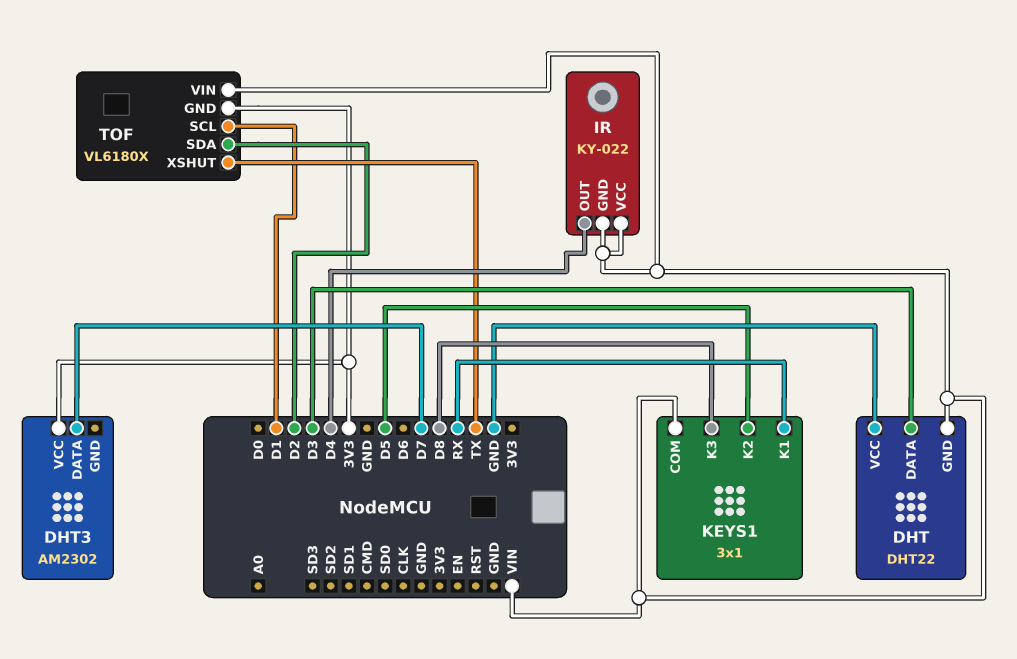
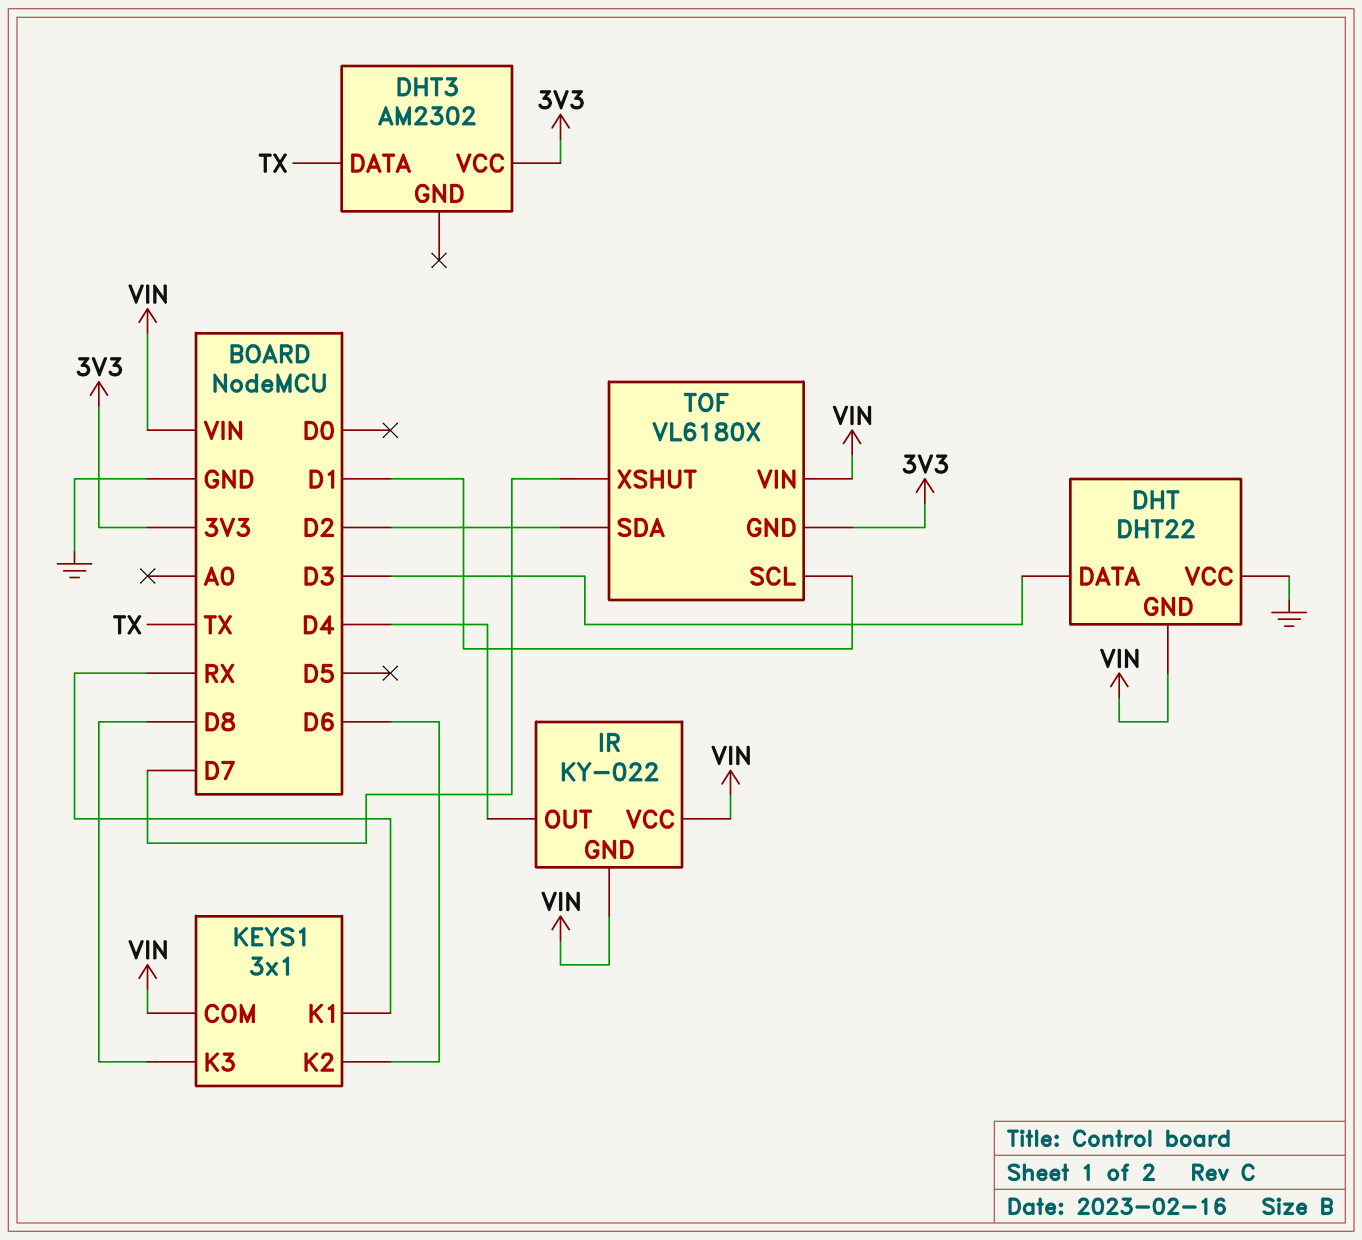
DHT3 pin DATA: D7 -> TX
KEYS1 pin K2: D5 -> D6
TOF pin XSHUT: TX -> D7

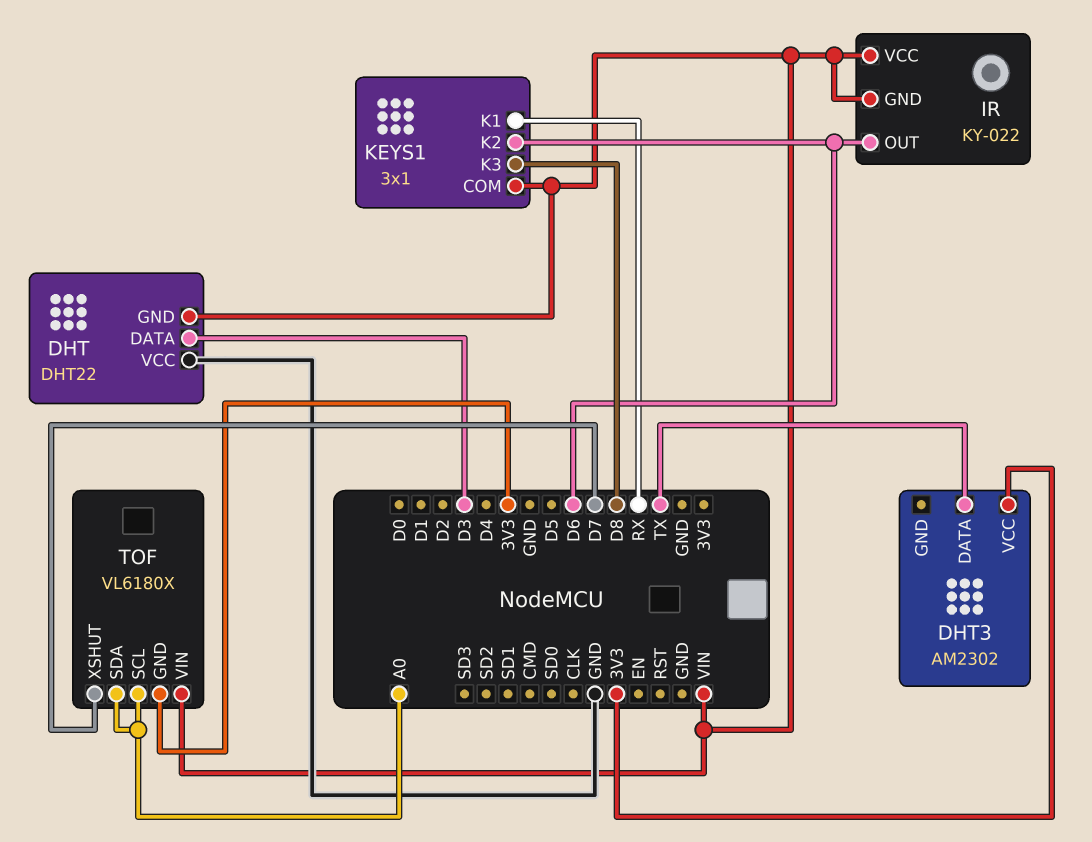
IR pin OUT: D4 -> D6
TOF pin SCL: D1 -> A0
TOF pin SDA: D2 -> A0

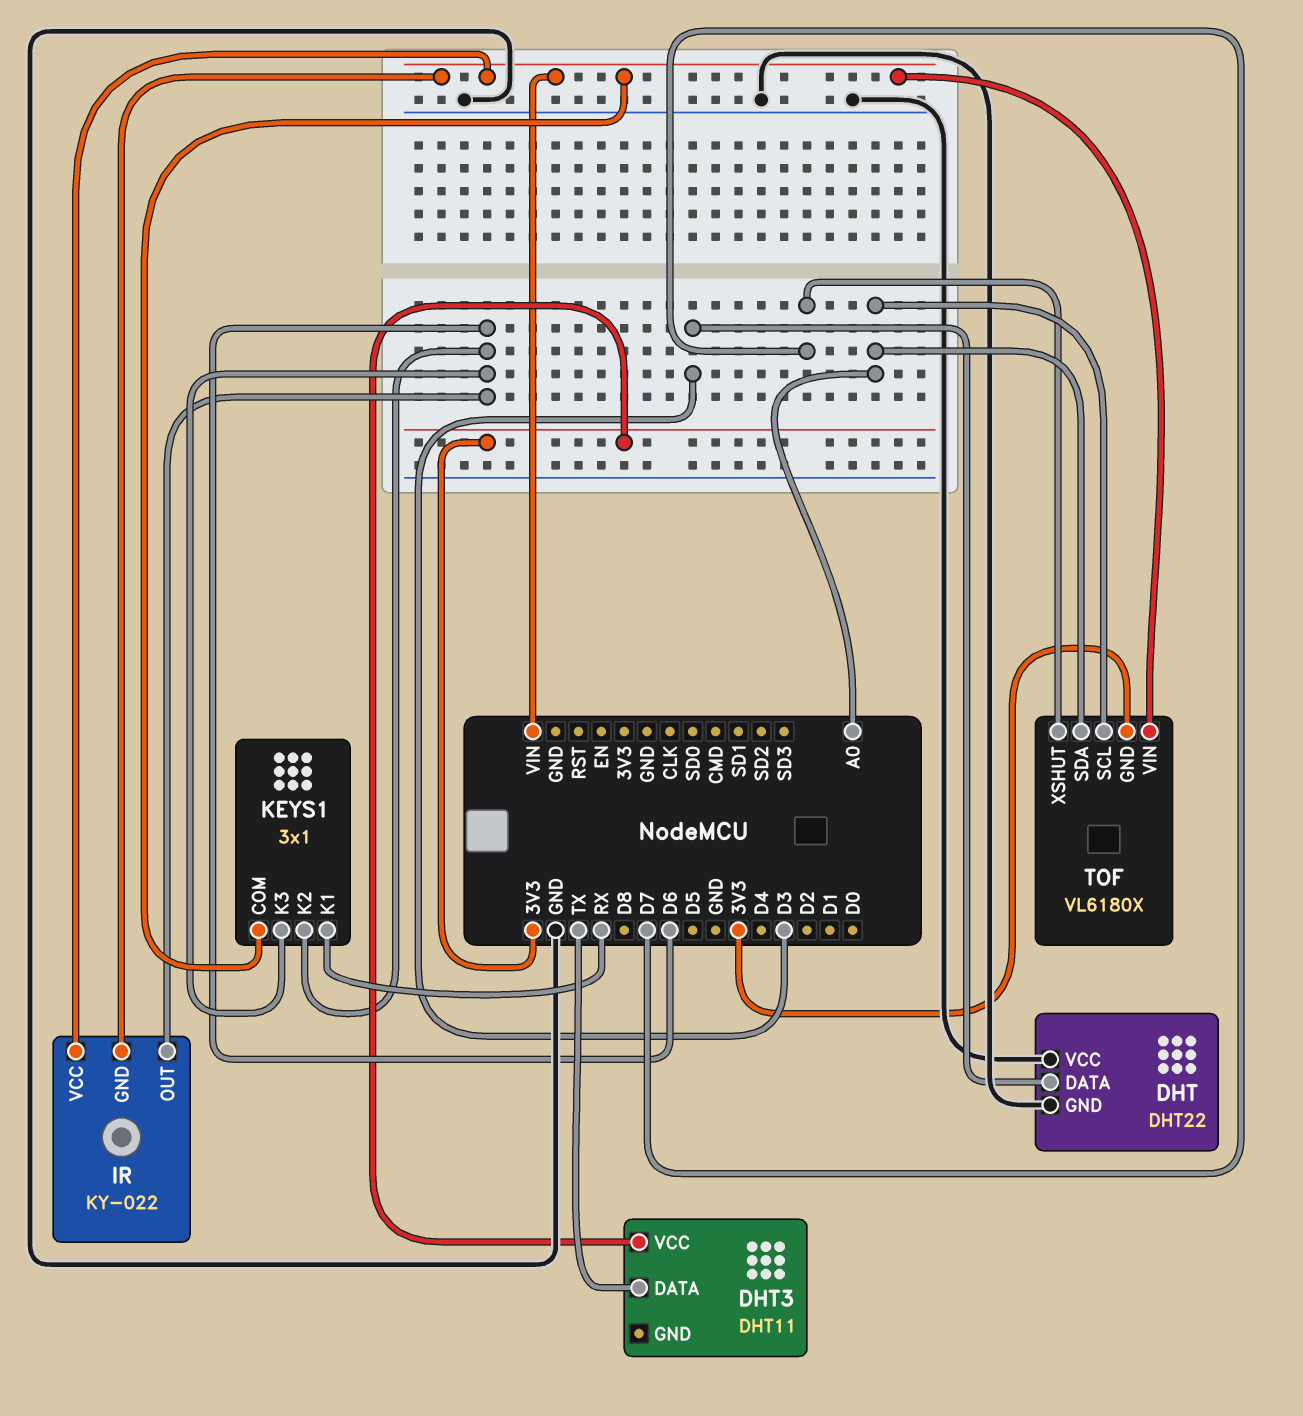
DHT pin GND: VIN -> GND
DHT3: AM2302 -> DHT11
KEYS1 pin K3: D8 -> D6

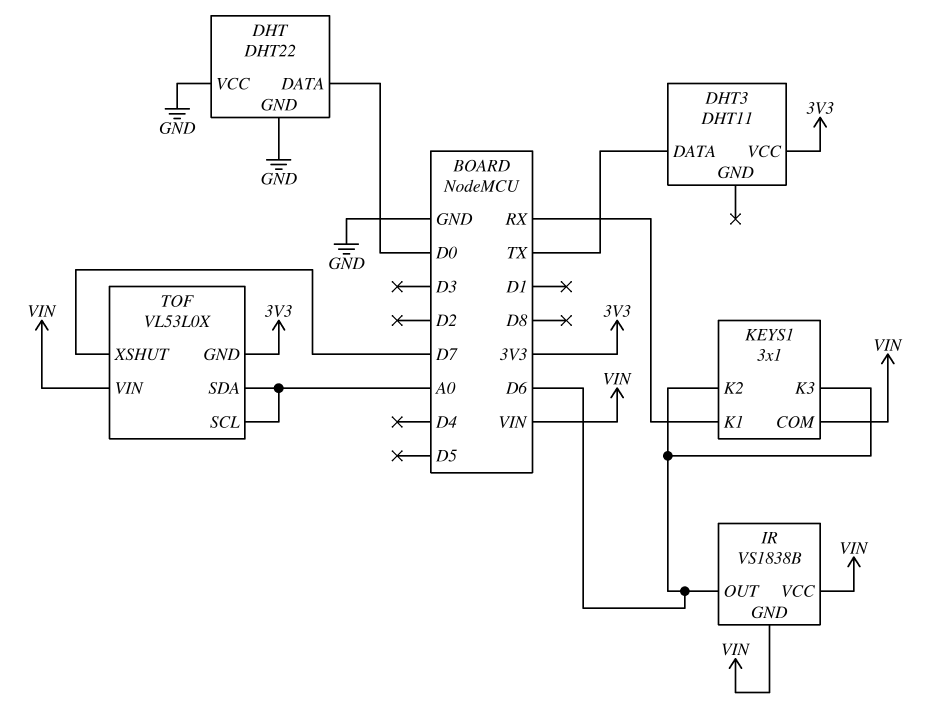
DHT pin DATA: D3 -> D0
IR: KY-022 -> VS1838B
TOF: VL6180X -> VL53L0X

